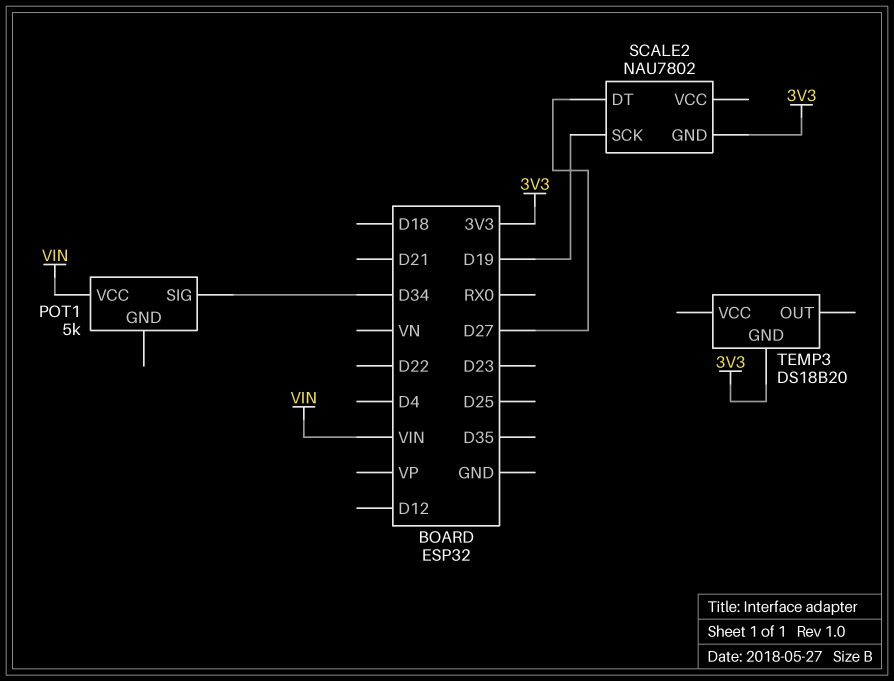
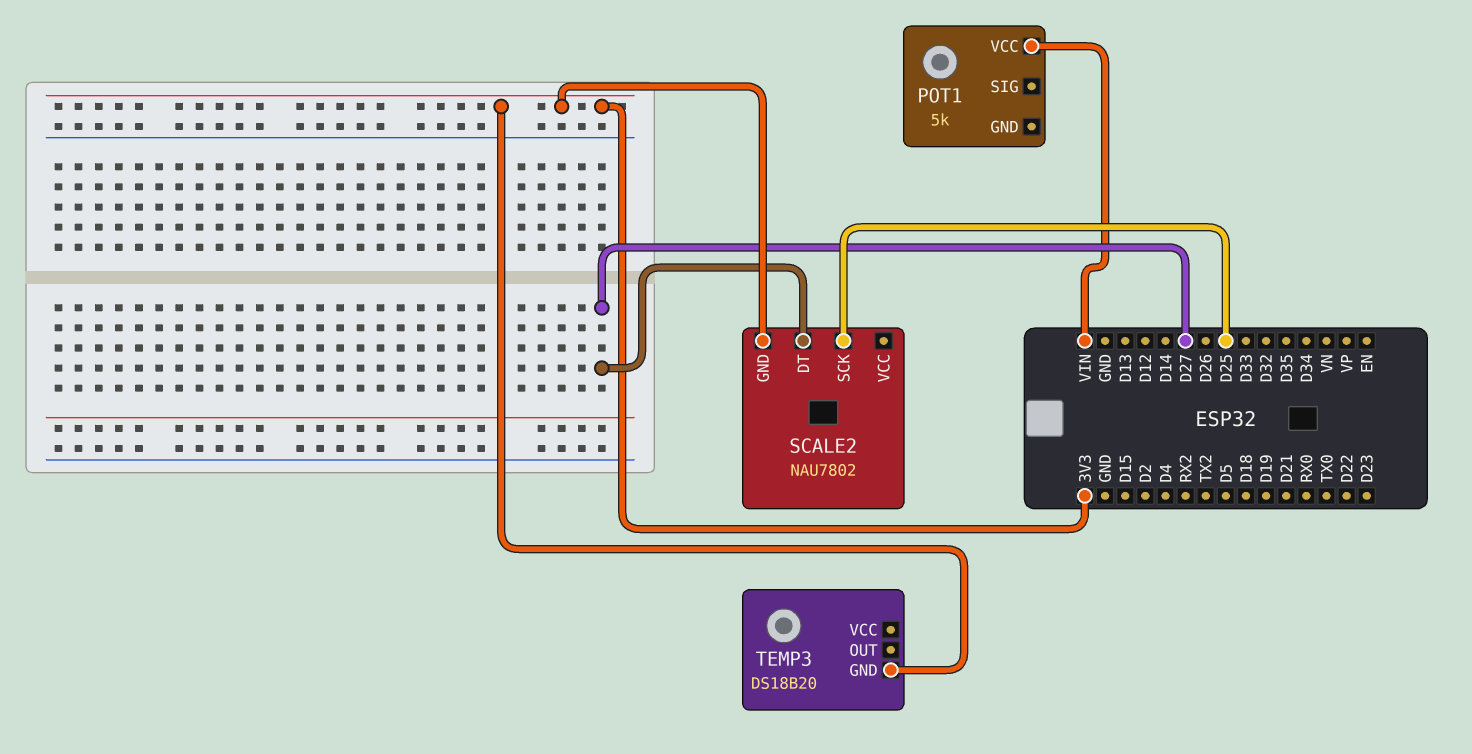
POT1 pin SIG: D34 -> none
SCALE2 pin SCK: D19 -> D25

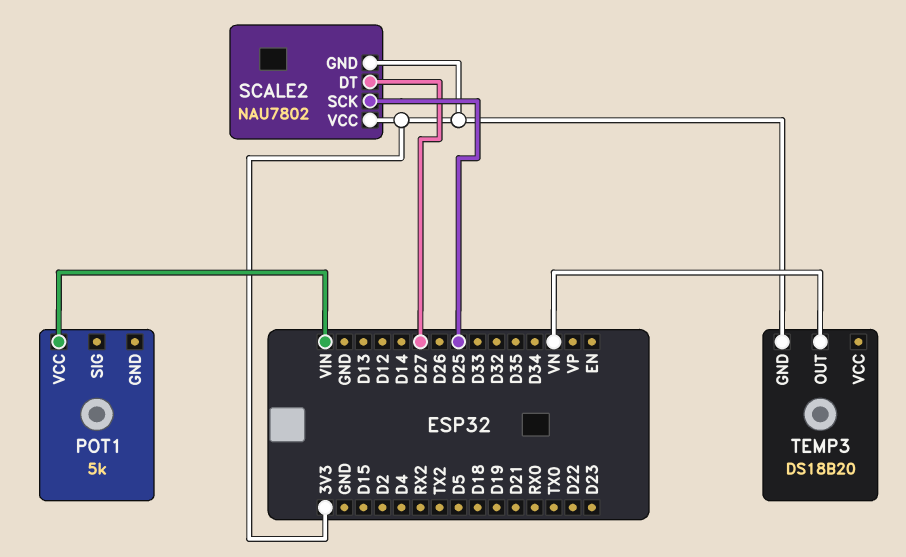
SCALE2 pin VCC: none -> 3V3
TEMP3 pin OUT: none -> VN

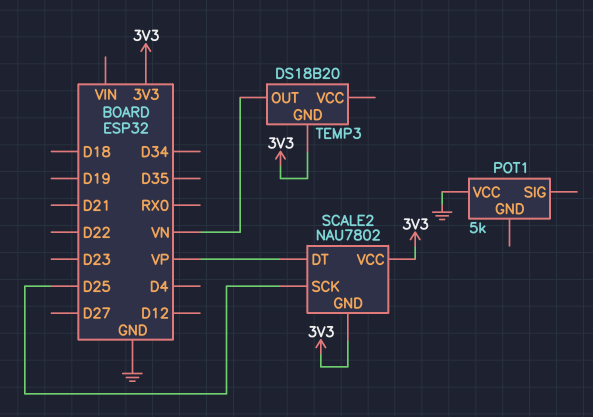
POT1 pin VCC: VIN -> GND
SCALE2 pin DT: D27 -> VP

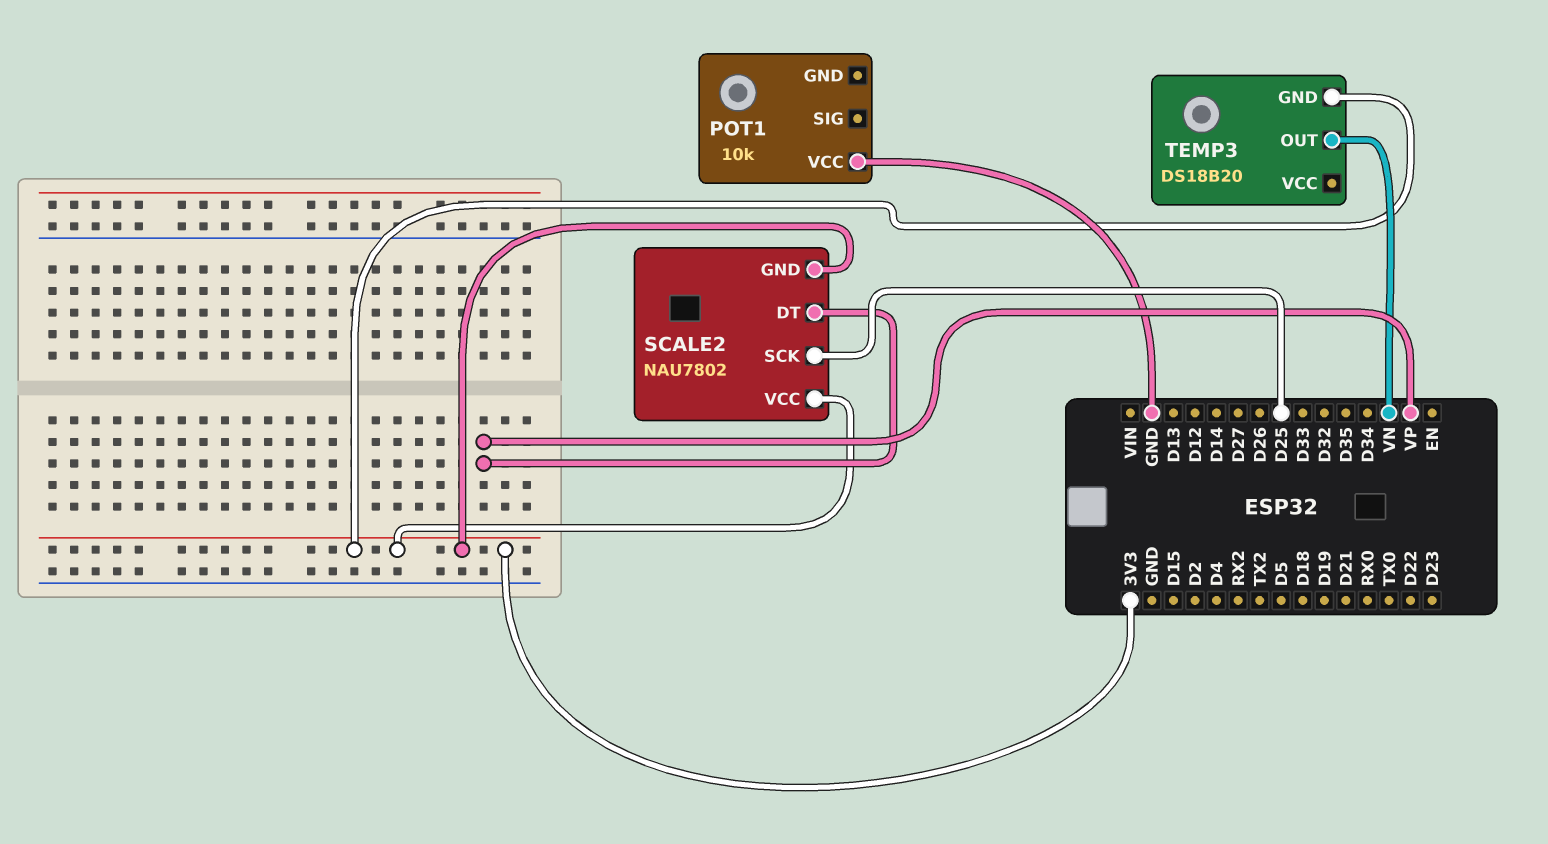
POT1: 5k -> 10k

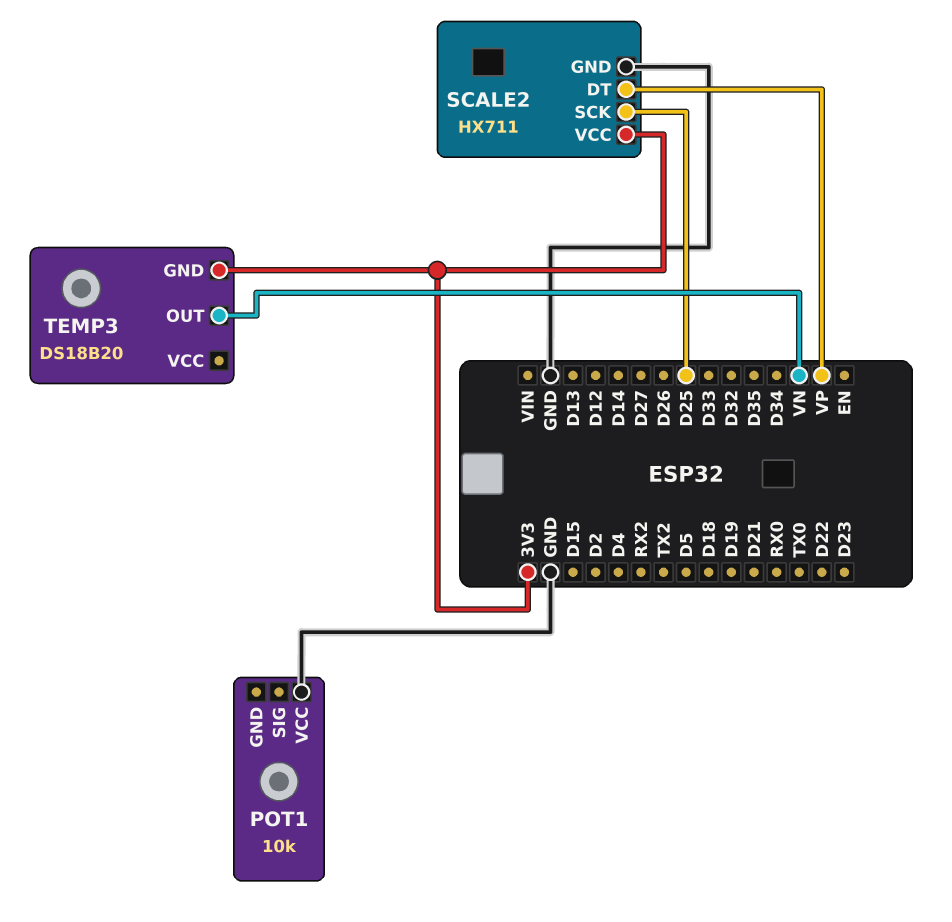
SCALE2: NAU7802 -> HX711
SCALE2 pin GND: 3V3 -> GND

